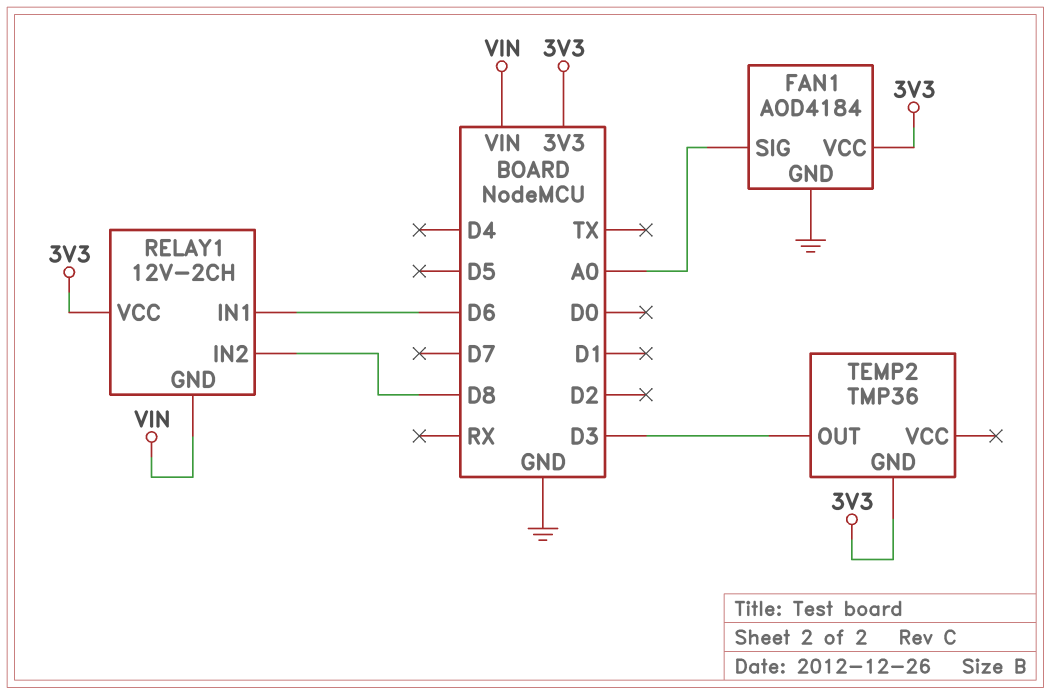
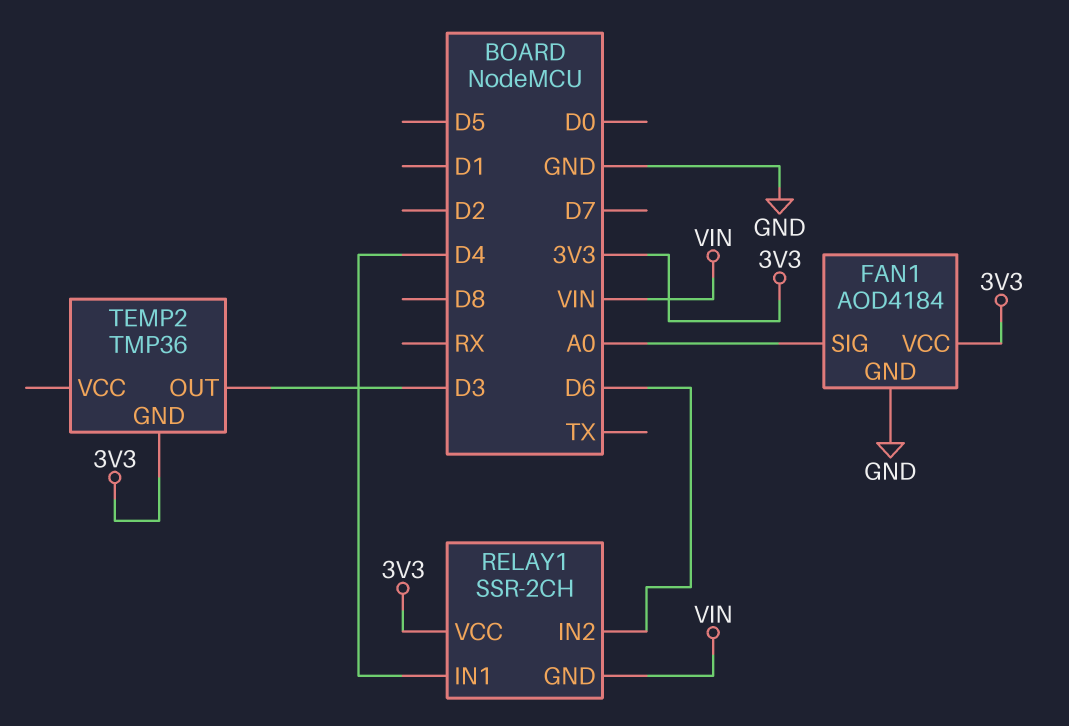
RELAY1: 12V-2CH -> SSR-2CH
RELAY1 pin IN1: D6 -> D4
RELAY1 pin IN2: D8 -> D6

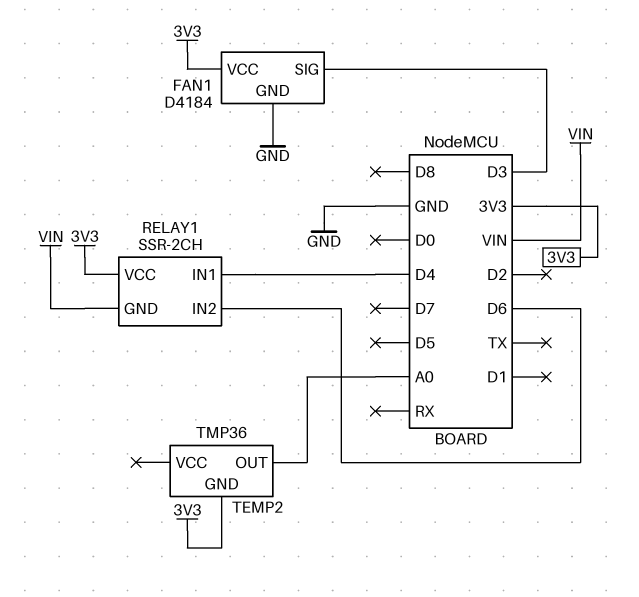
FAN1: AOD4184 -> D4184
FAN1 pin SIG: A0 -> D3
TEMP2 pin OUT: D3 -> A0

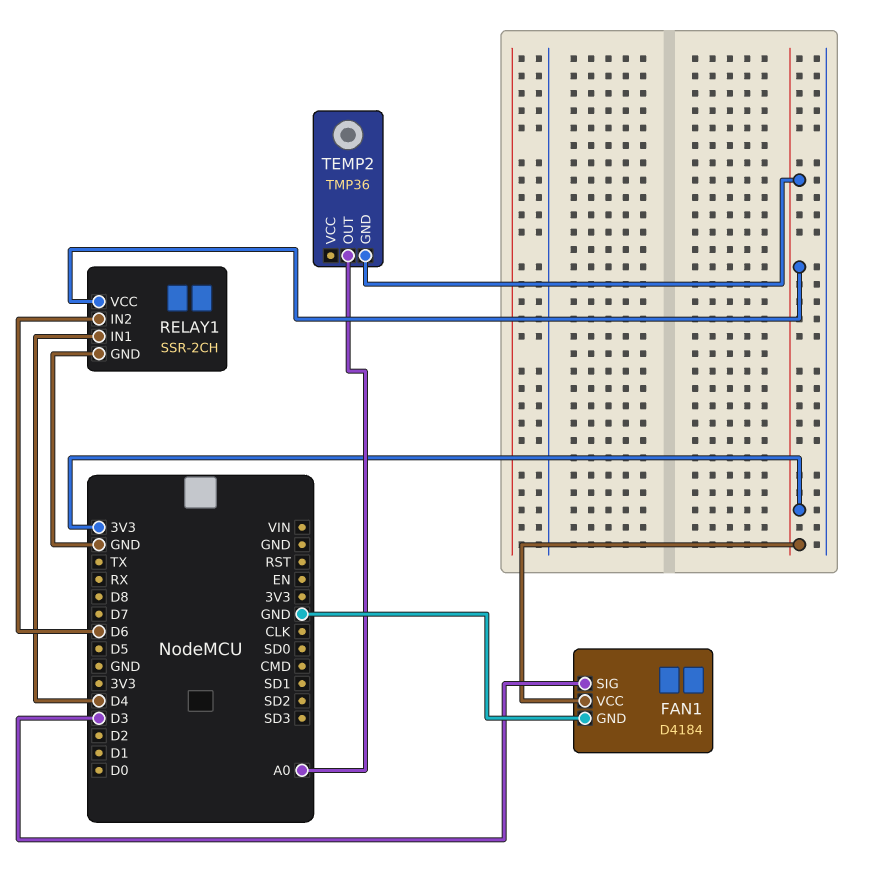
RELAY1 pin GND: VIN -> GND

